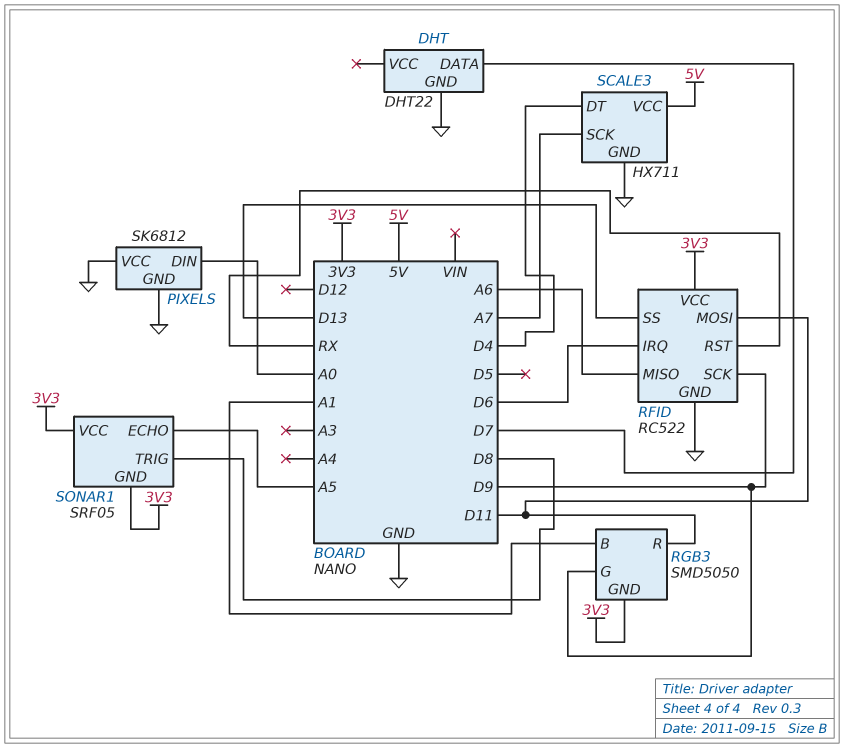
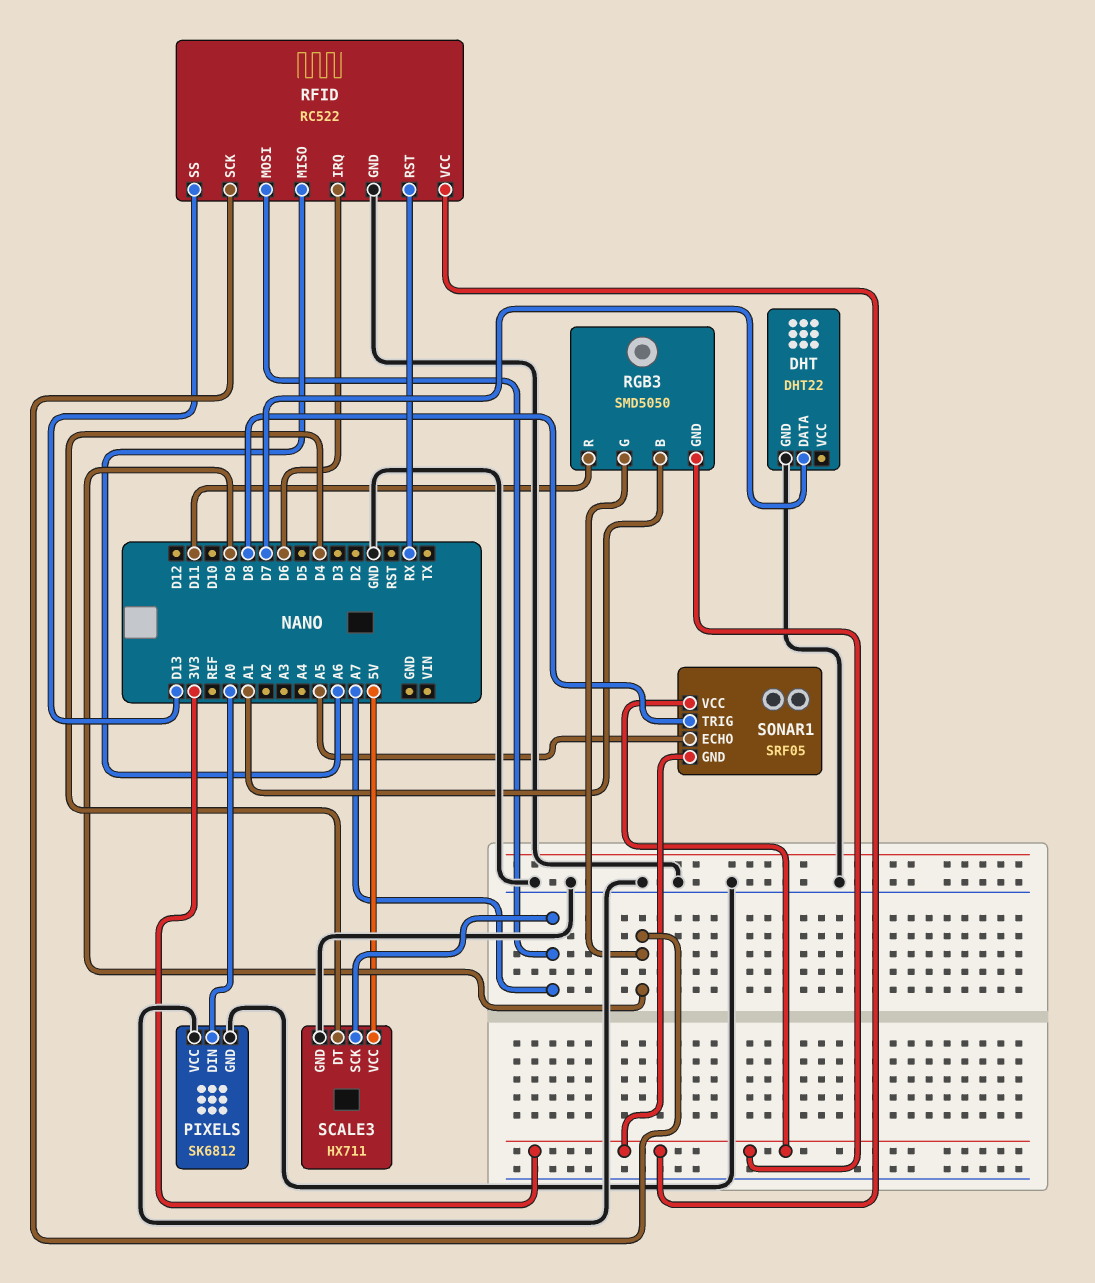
RFID pin MOSI: D11 -> A7

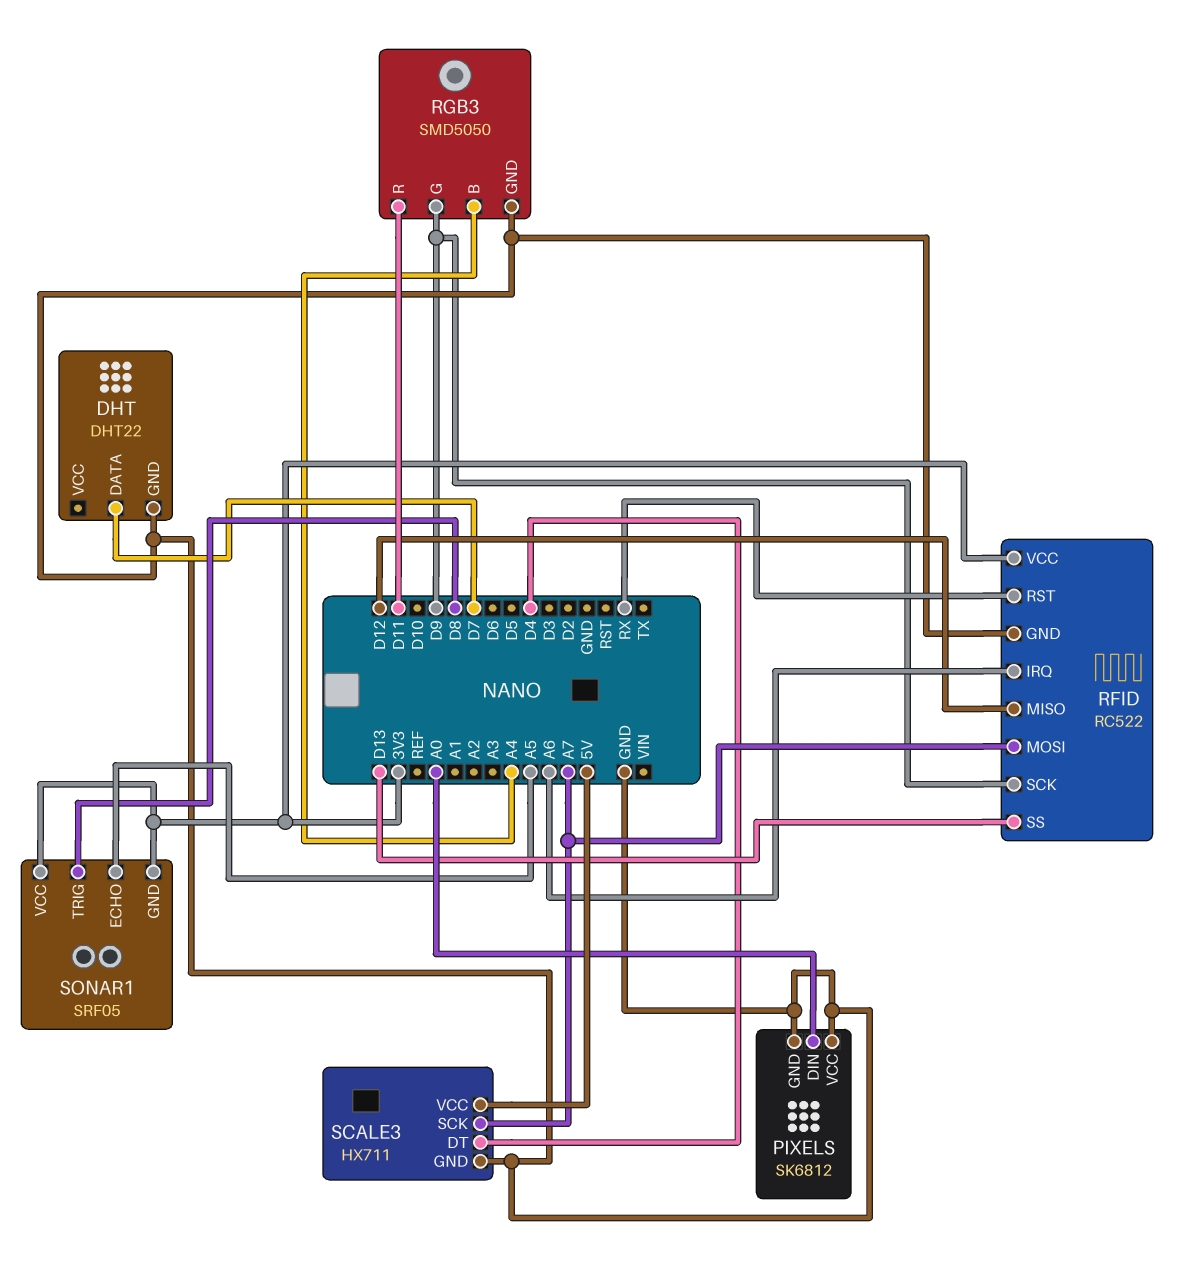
RFID pin IRQ: D6 -> A6
RFID pin MISO: A6 -> D12
RGB3 pin B: A1 -> A4
RGB3 pin GND: 3V3 -> GND

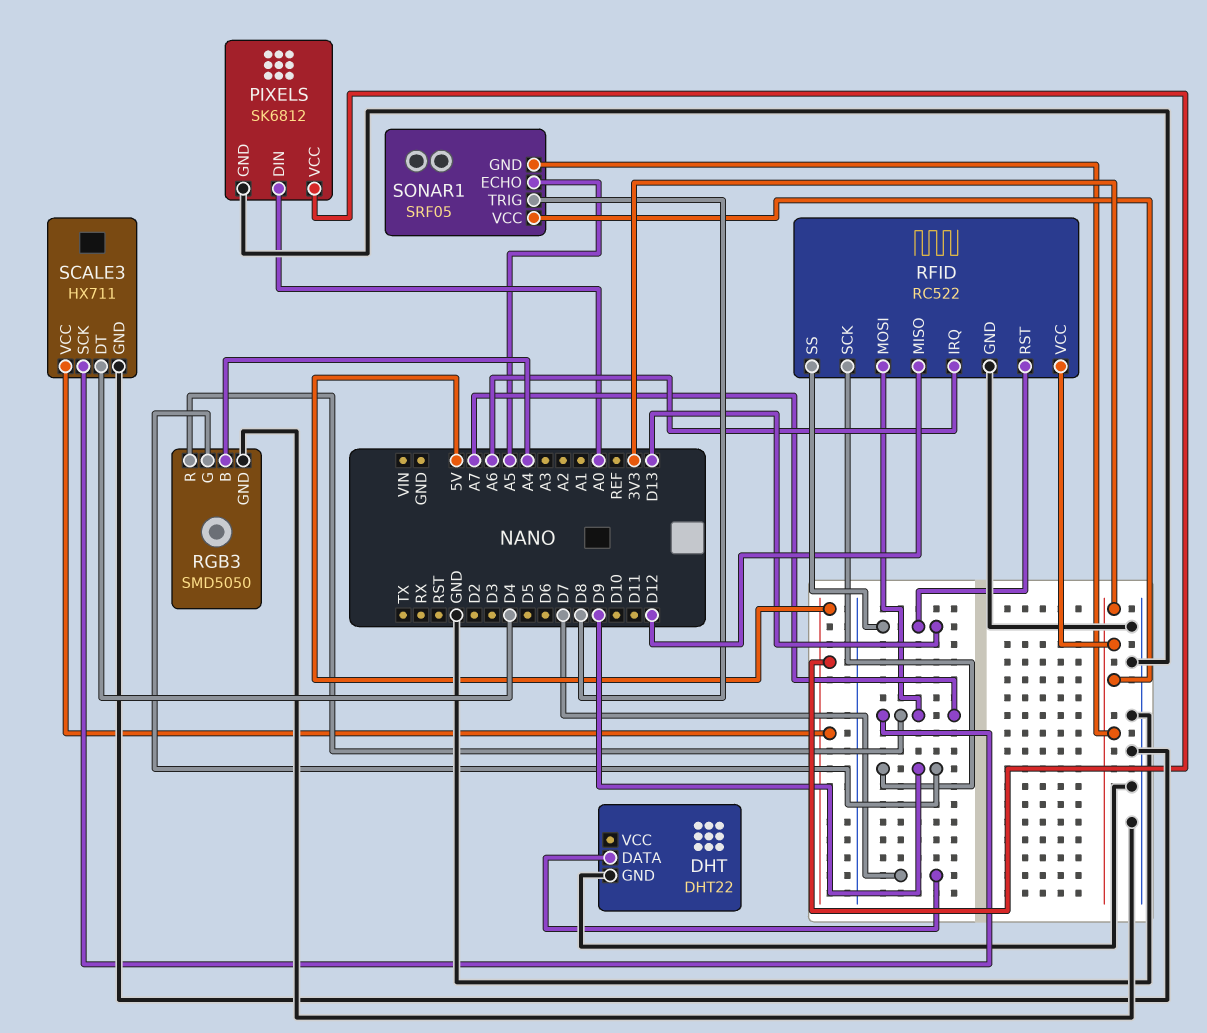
PIXELS pin VCC: GND -> 5V
RFID pin RST: RX -> D13
RGB3 pin R: D11 -> A7

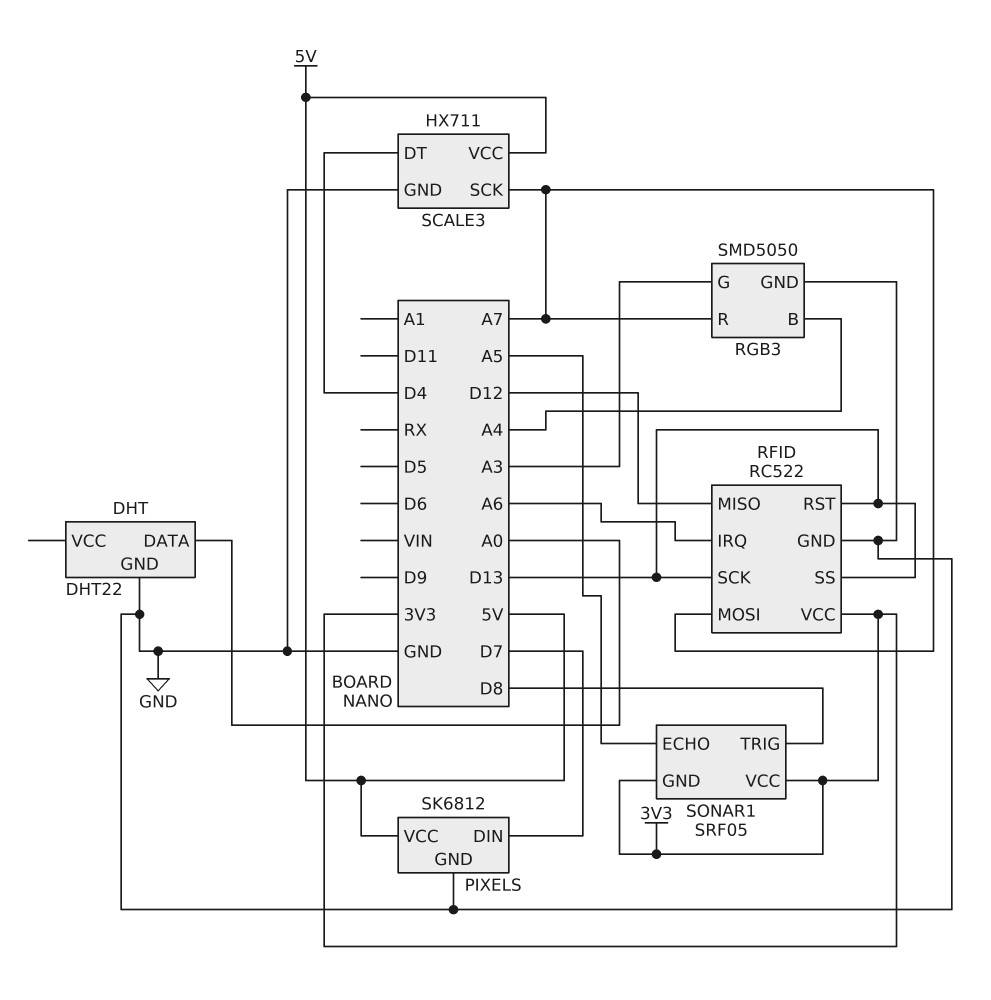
DHT pin DATA: D7 -> A0
PIXELS pin DIN: A0 -> D7
RFID pin SCK: D9 -> D13
RGB3 pin G: D9 -> A3

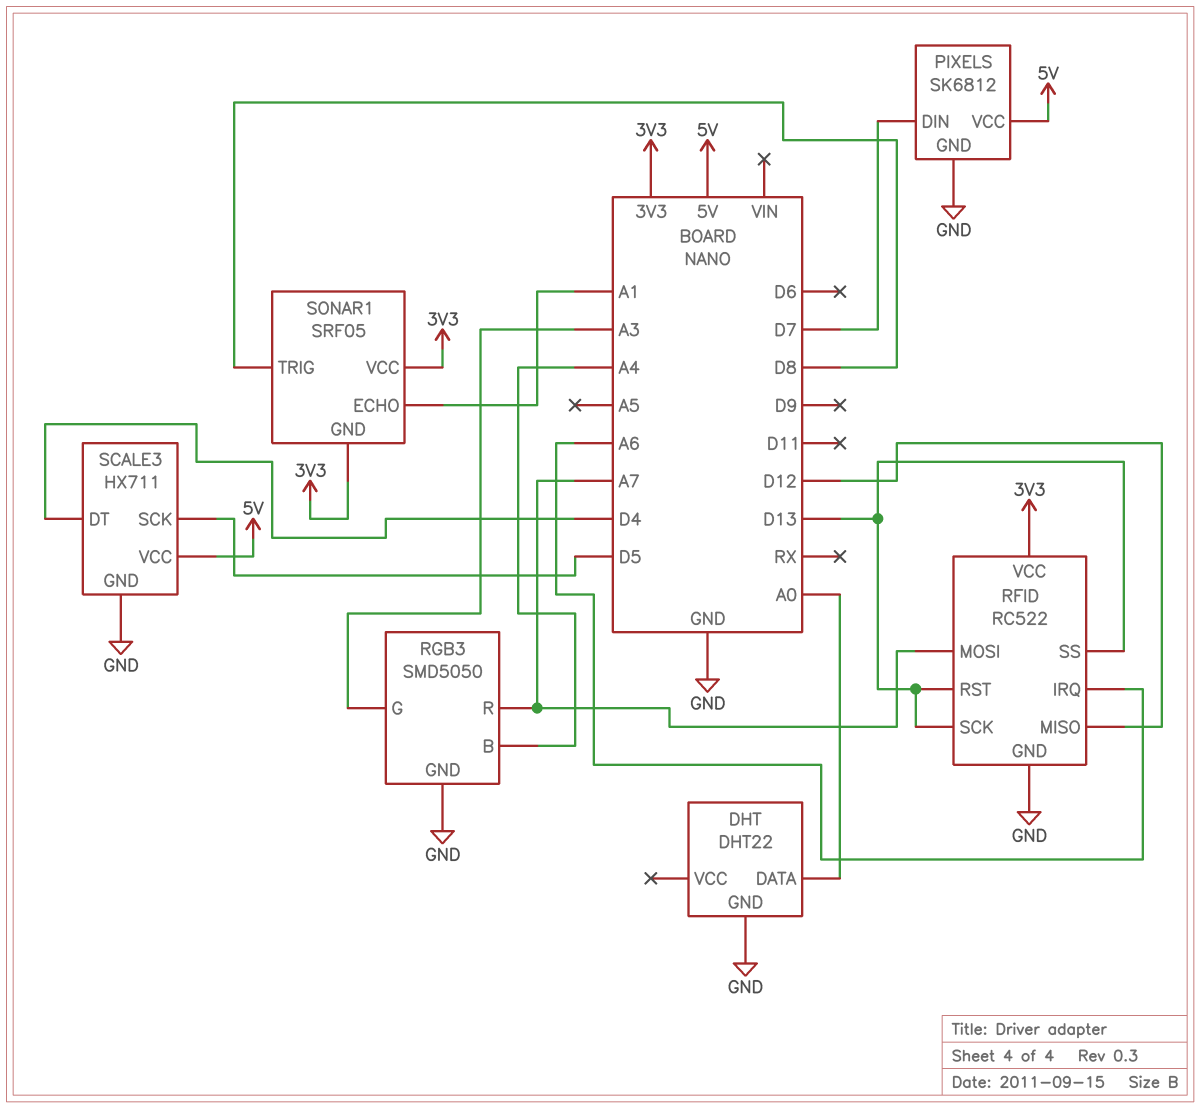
SCALE3 pin SCK: A7 -> D5
SONAR1 pin ECHO: A5 -> A1

